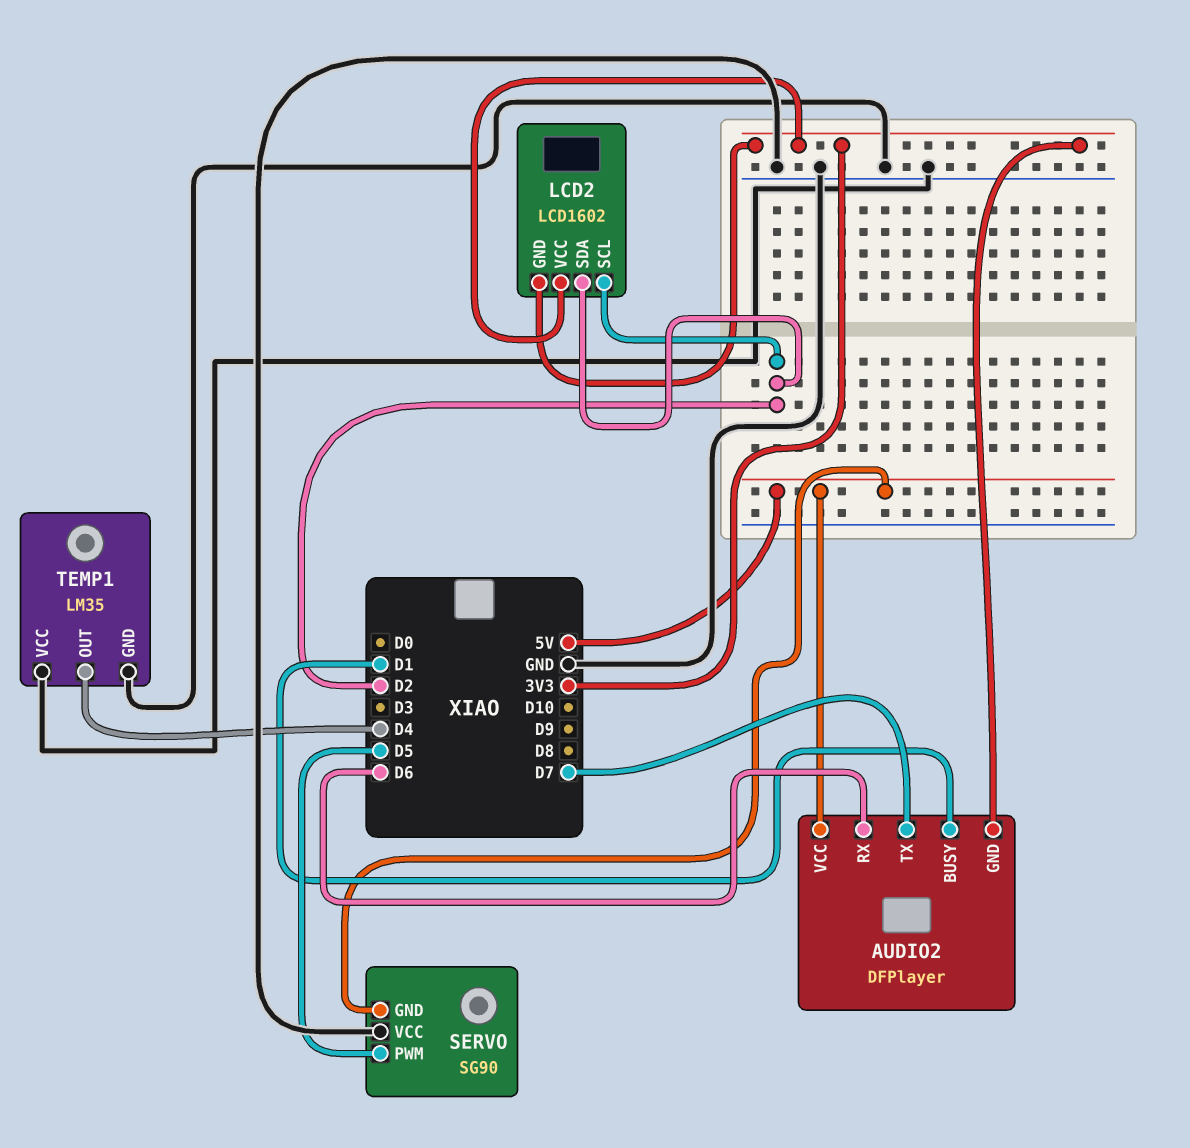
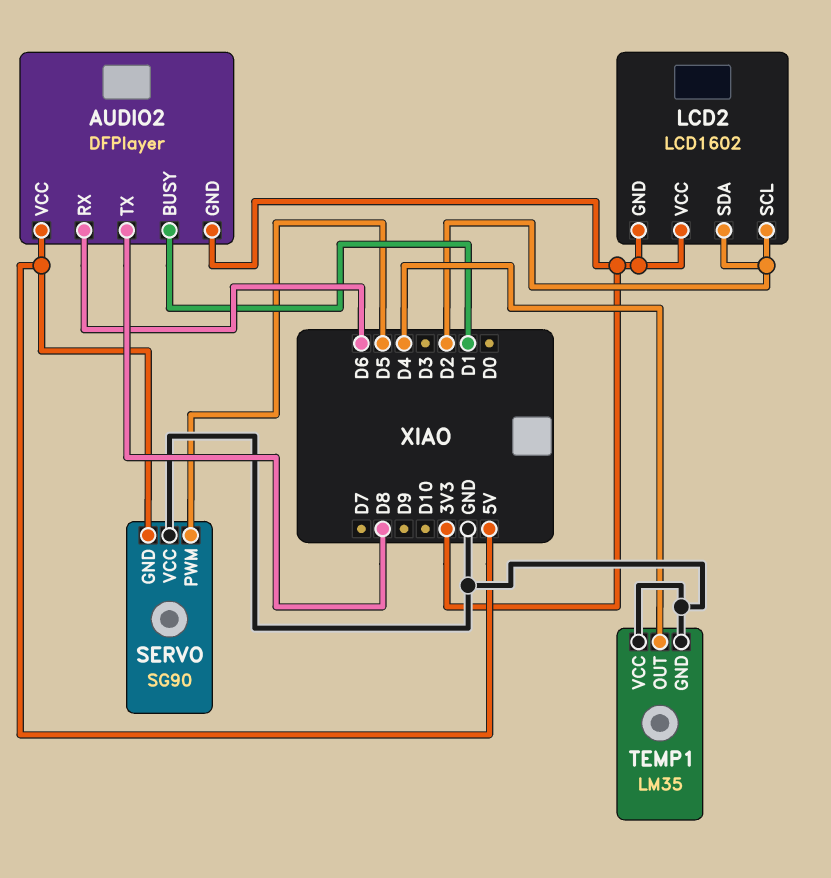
AUDIO2 pin TX: D7 -> D8

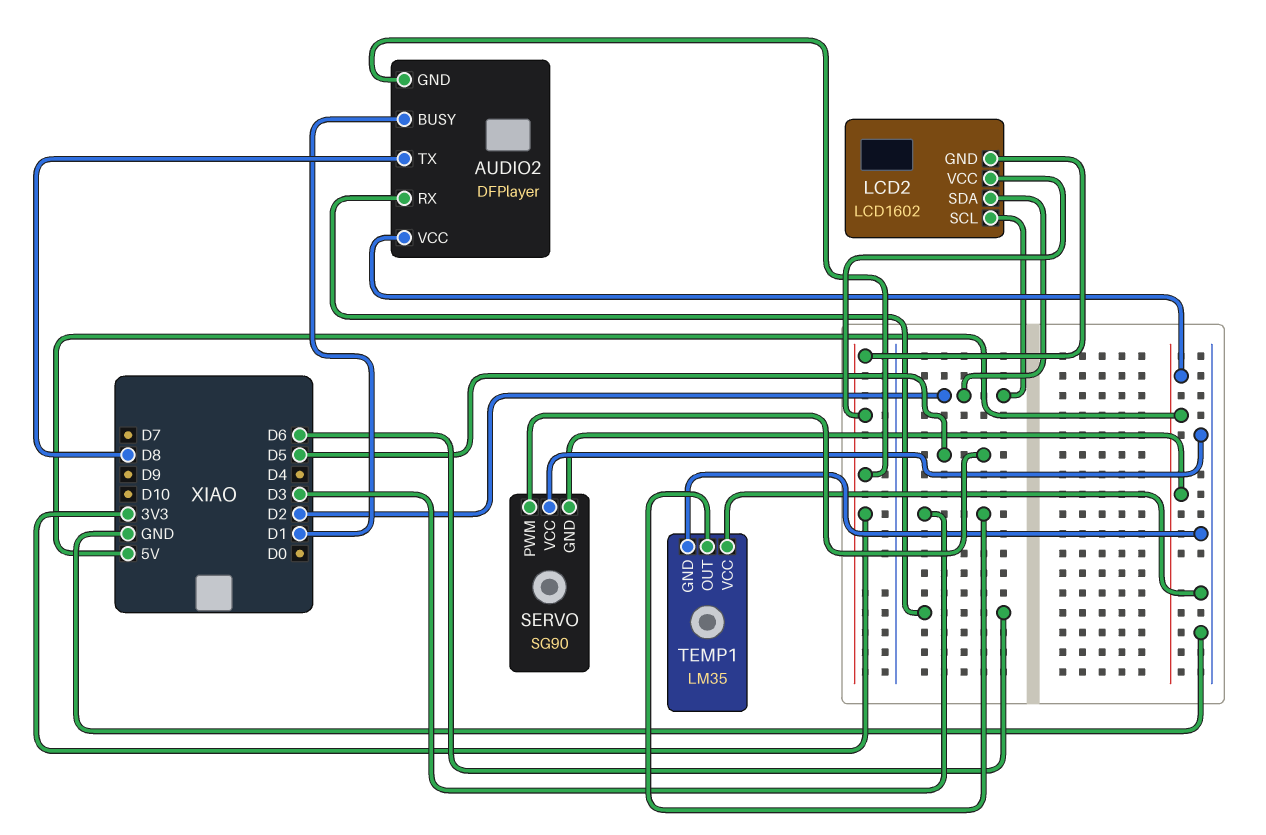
TEMP1 pin OUT: D4 -> D3

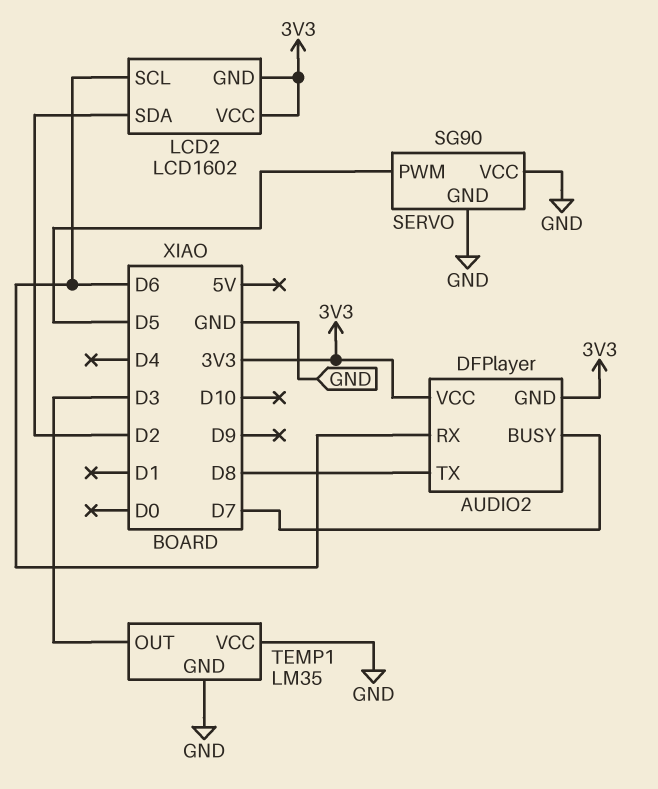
AUDIO2 pin BUSY: D1 -> D7
AUDIO2 pin VCC: 5V -> 3V3
LCD2 pin SCL: D2 -> D6
SERVO pin GND: 5V -> GND

